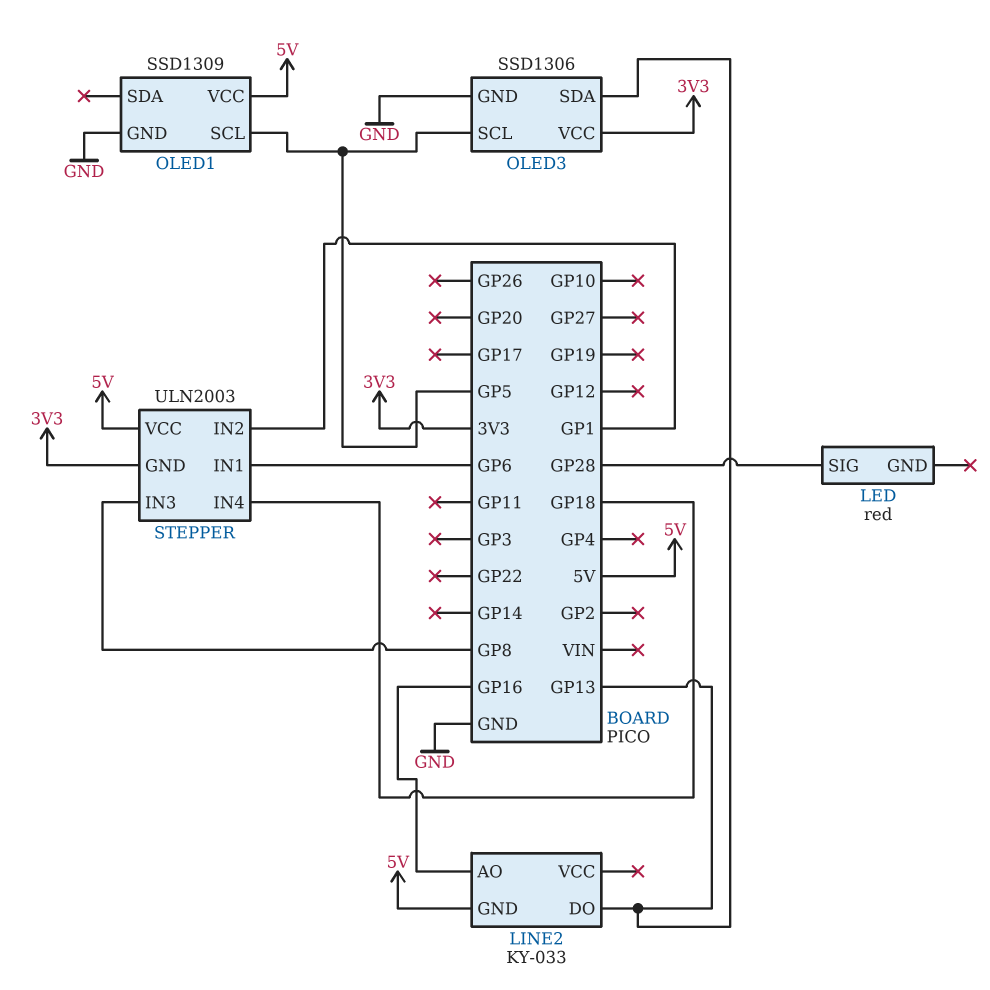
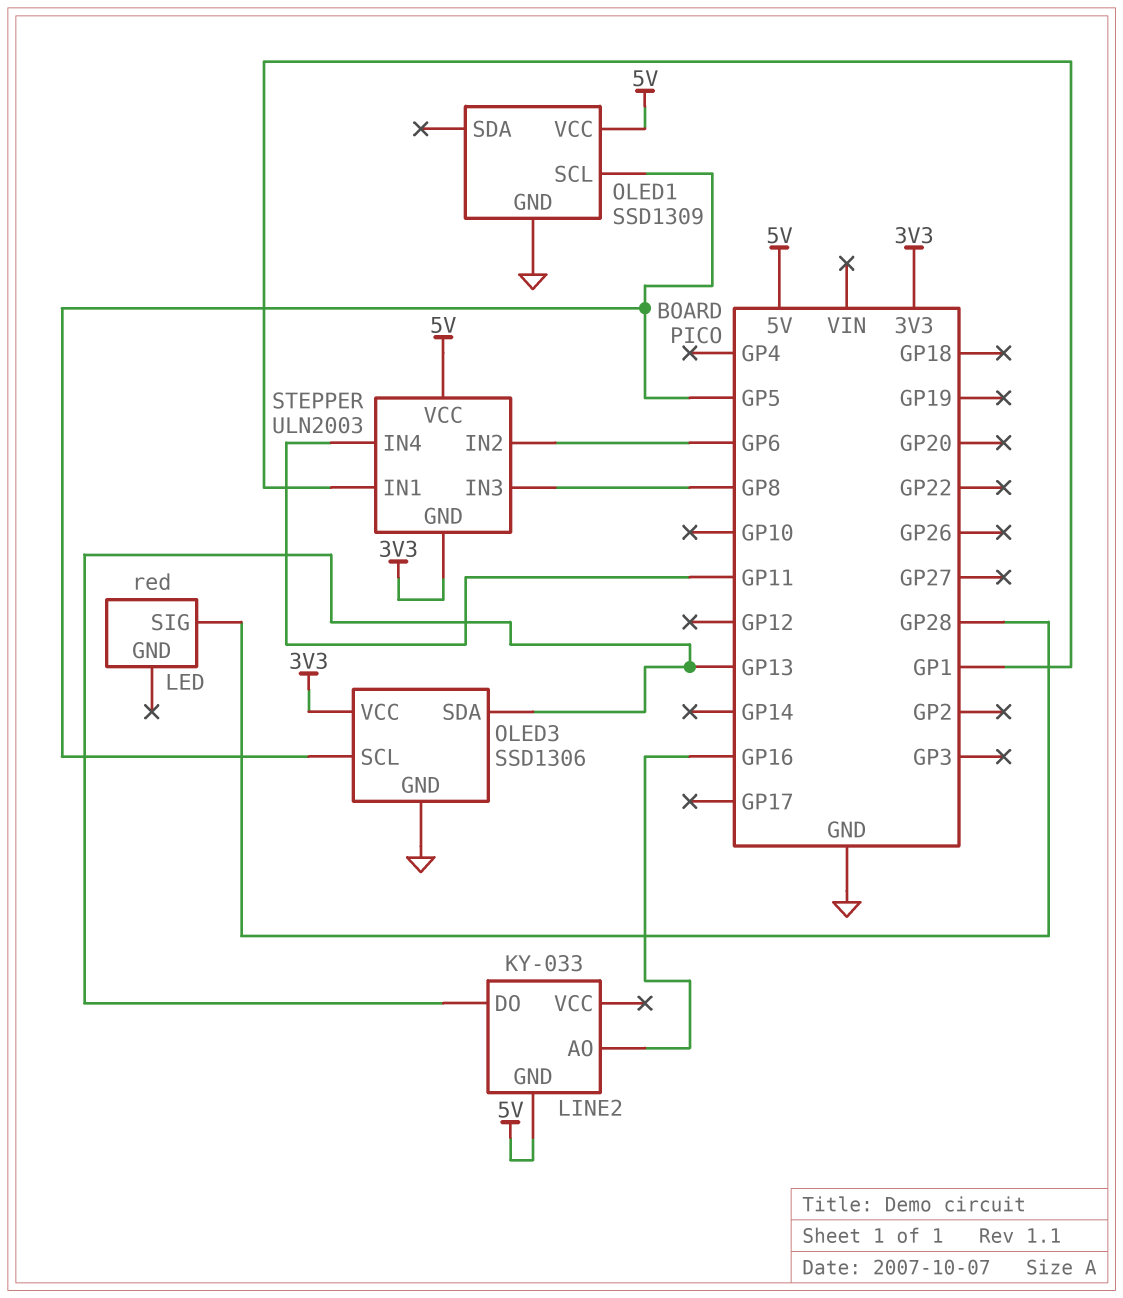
STEPPER pin IN1: GP6 -> GP1
STEPPER pin IN2: GP1 -> GP6
STEPPER pin IN4: GP18 -> GP11

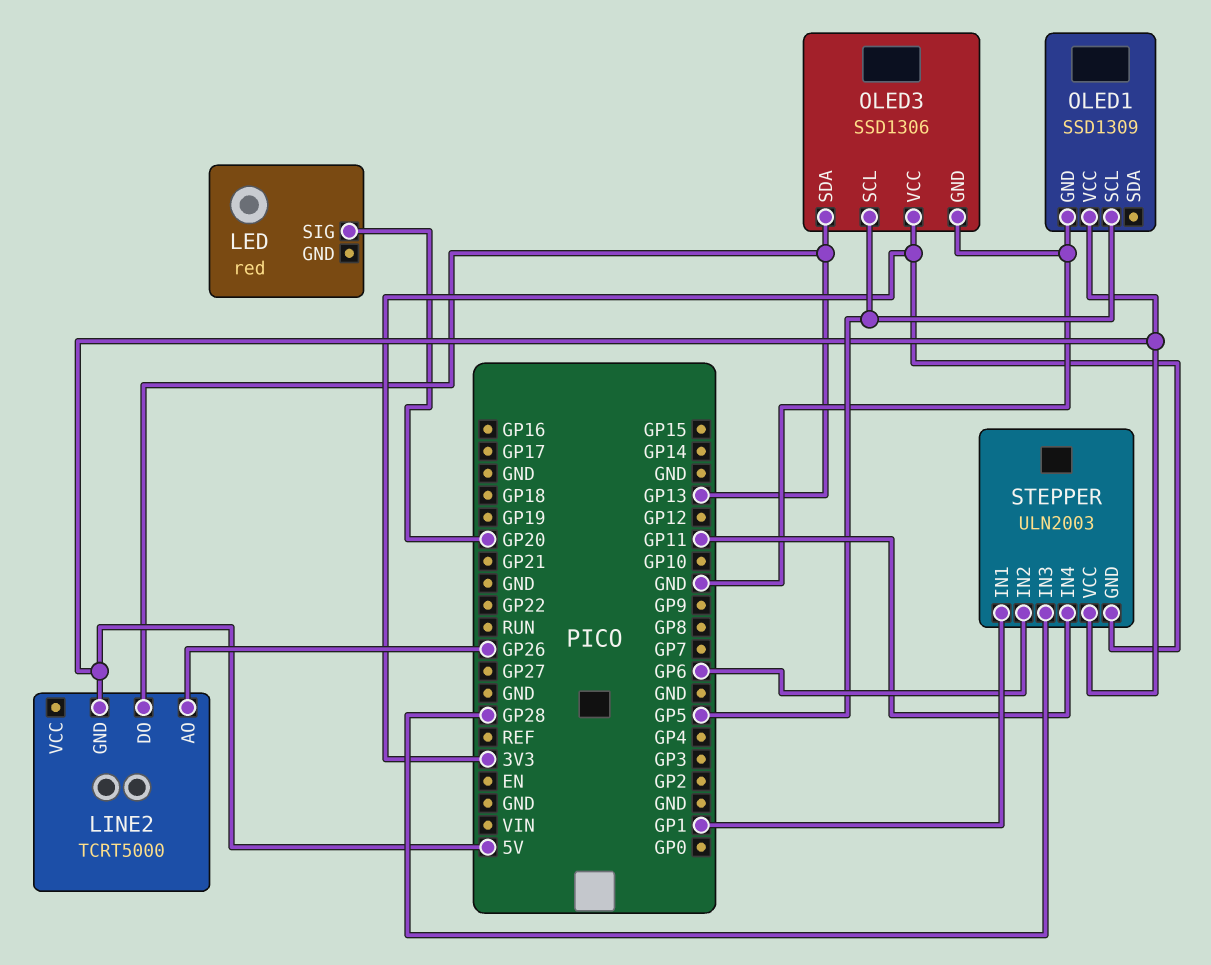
LED pin SIG: GP28 -> GP20
LINE2: KY-033 -> TCRT5000
LINE2 pin AO: GP16 -> GP26
STEPPER pin IN3: GP8 -> GP28

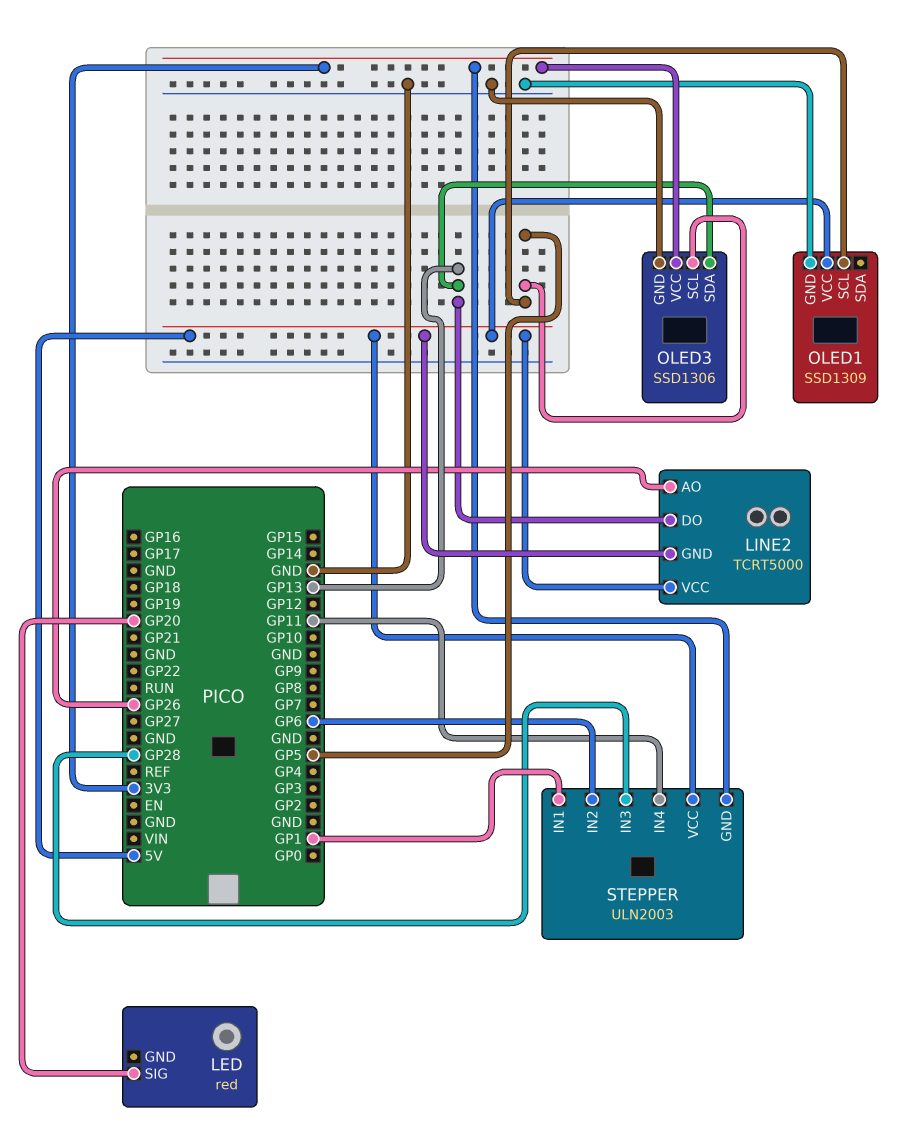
LINE2 pin VCC: none -> 5V

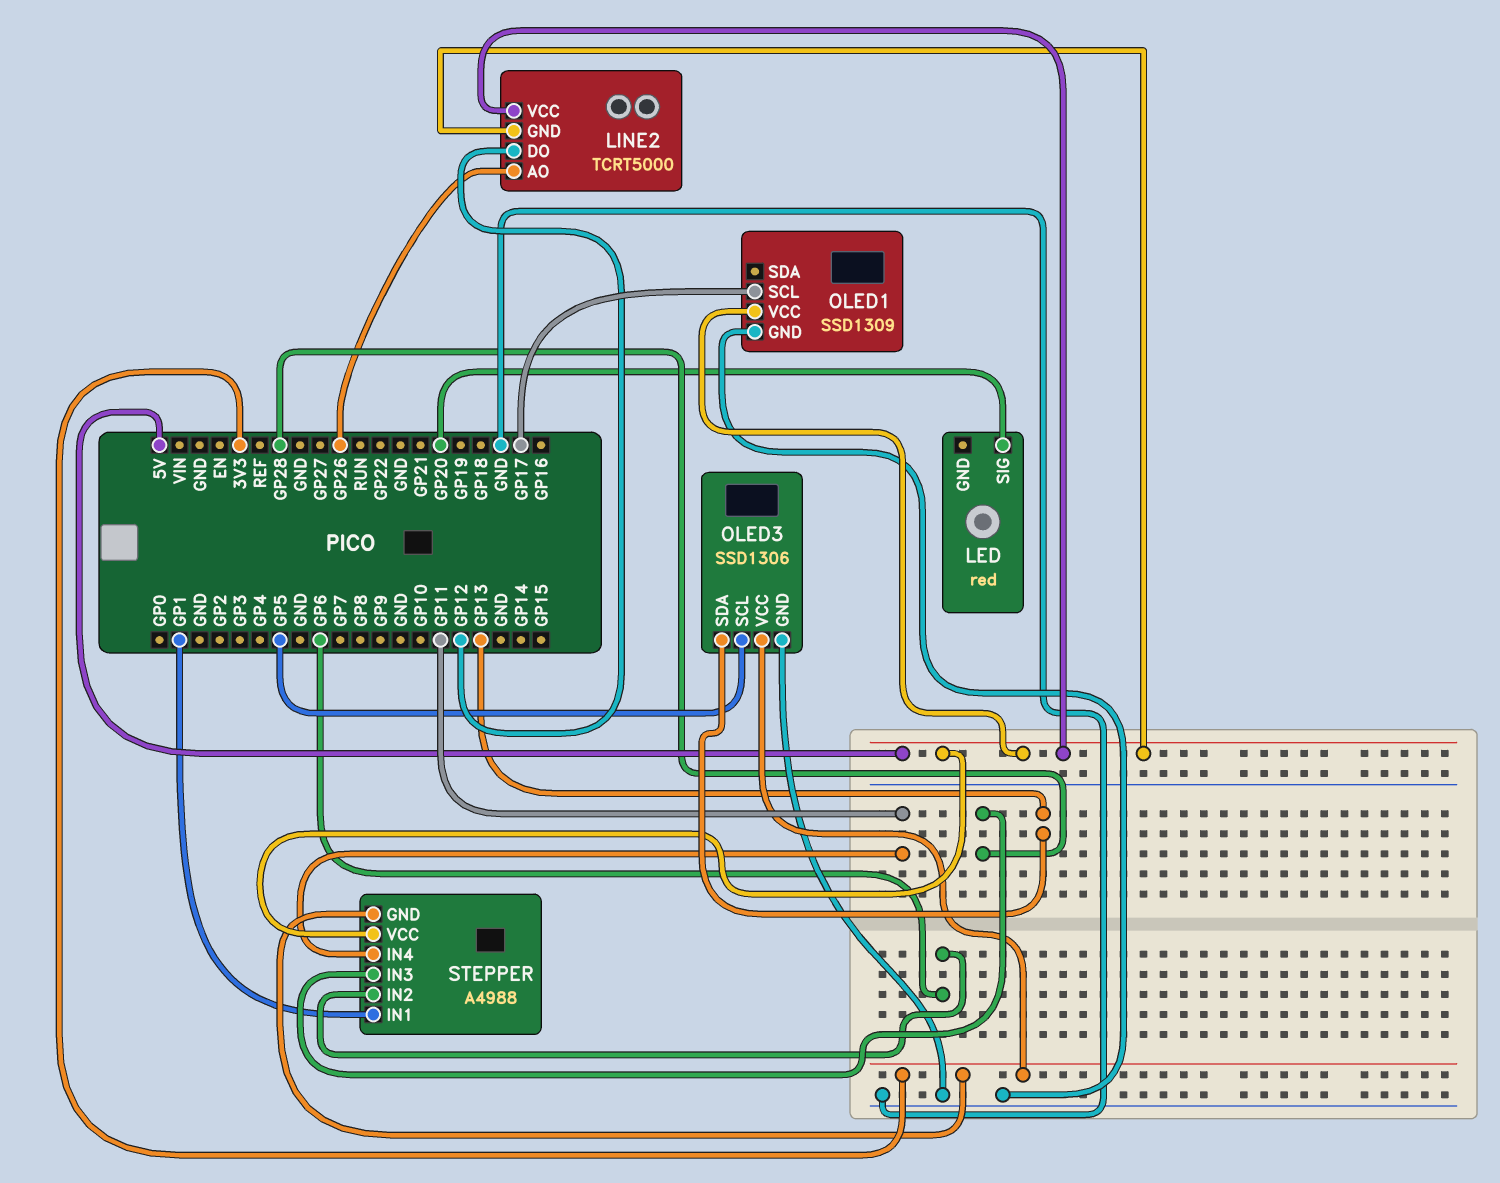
LINE2 pin DO: GP13 -> GP12
OLED1 pin SCL: GP5 -> GP17
STEPPER: ULN2003 -> A4988

